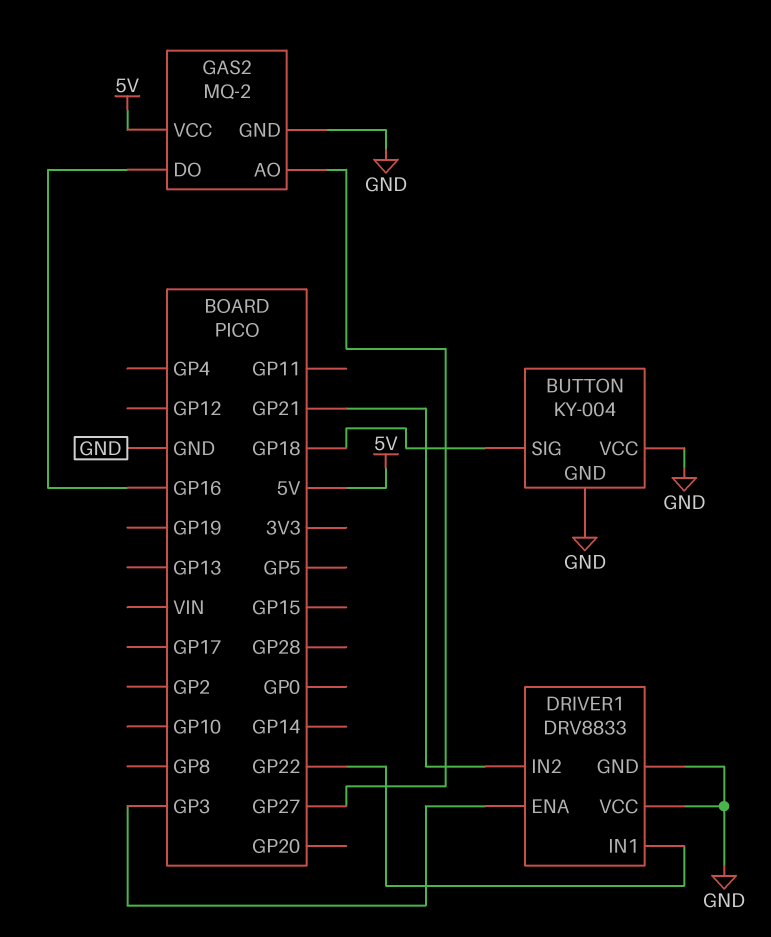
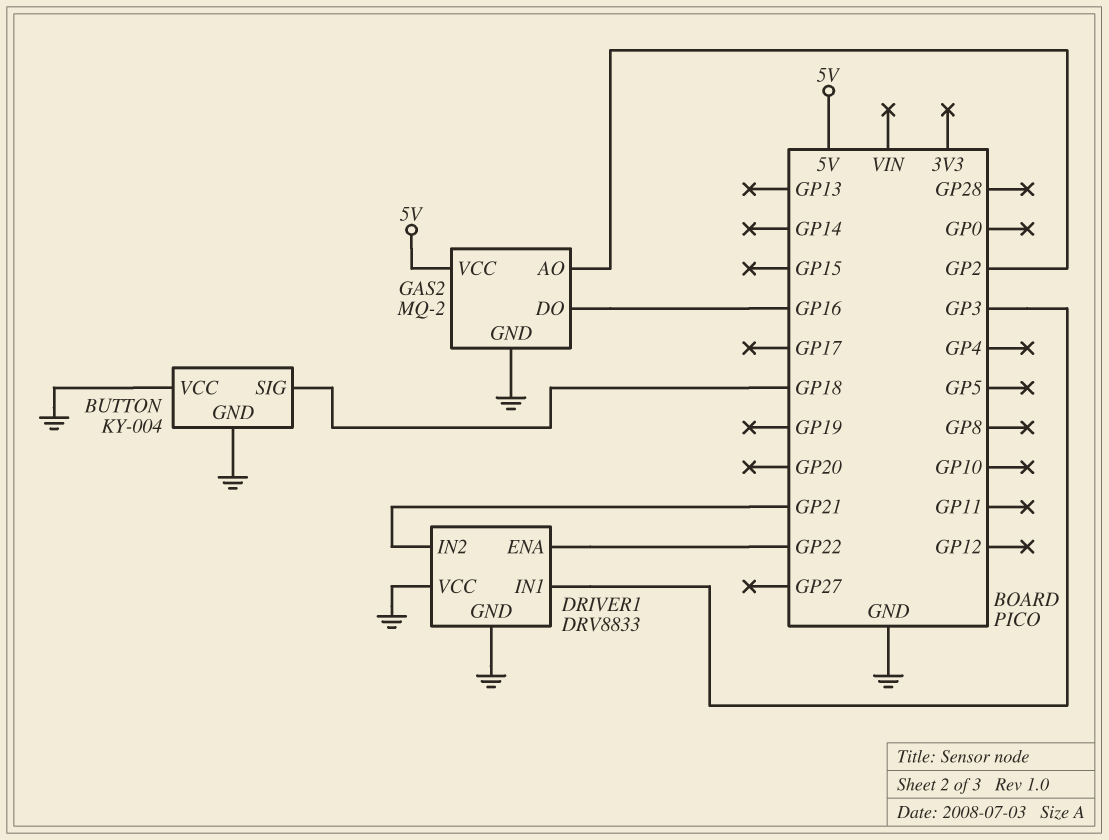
DRIVER1 pin ENA: GP3 -> GP22
DRIVER1 pin IN1: GP22 -> GP3
GAS2 pin AO: GP27 -> GP2

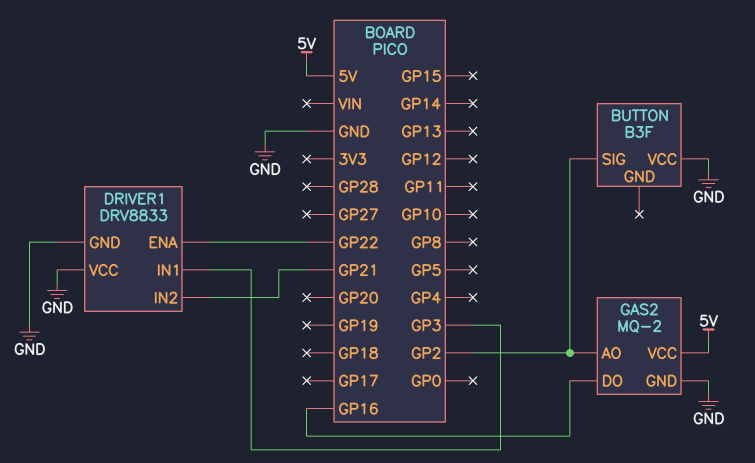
BUTTON: KY-004 -> B3F
BUTTON pin GND: GND -> none
BUTTON pin SIG: GP18 -> GP2

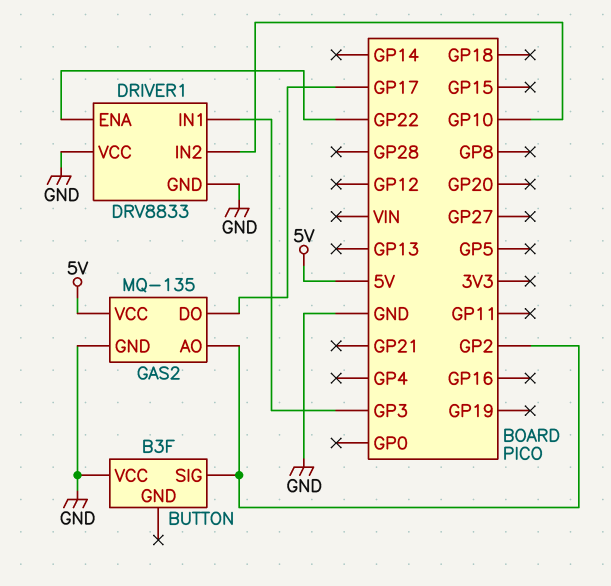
DRIVER1 pin IN2: GP21 -> GP10
GAS2: MQ-2 -> MQ-135
GAS2 pin DO: GP16 -> GP17

